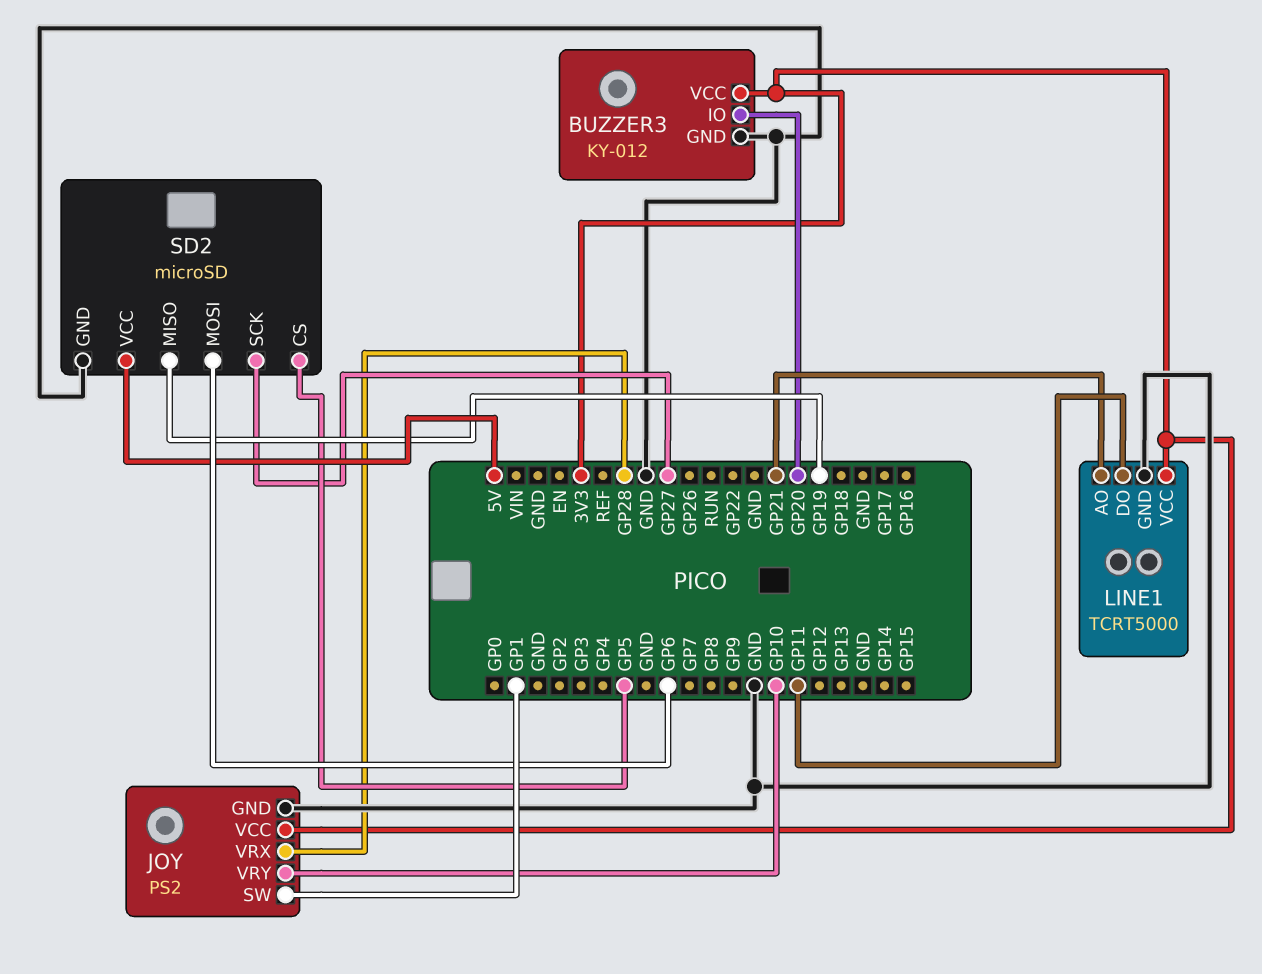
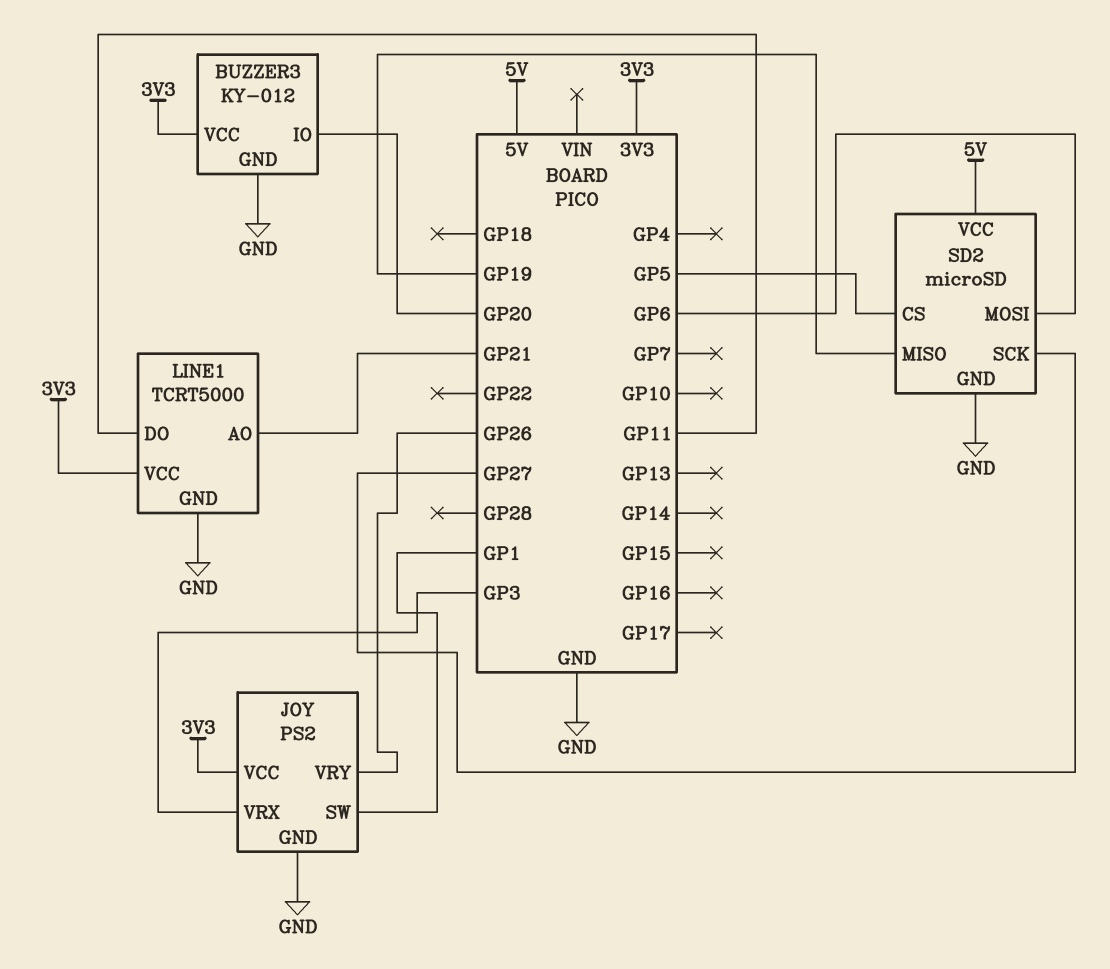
JOY pin VRX: GP28 -> GP3
JOY pin VRY: GP10 -> GP26

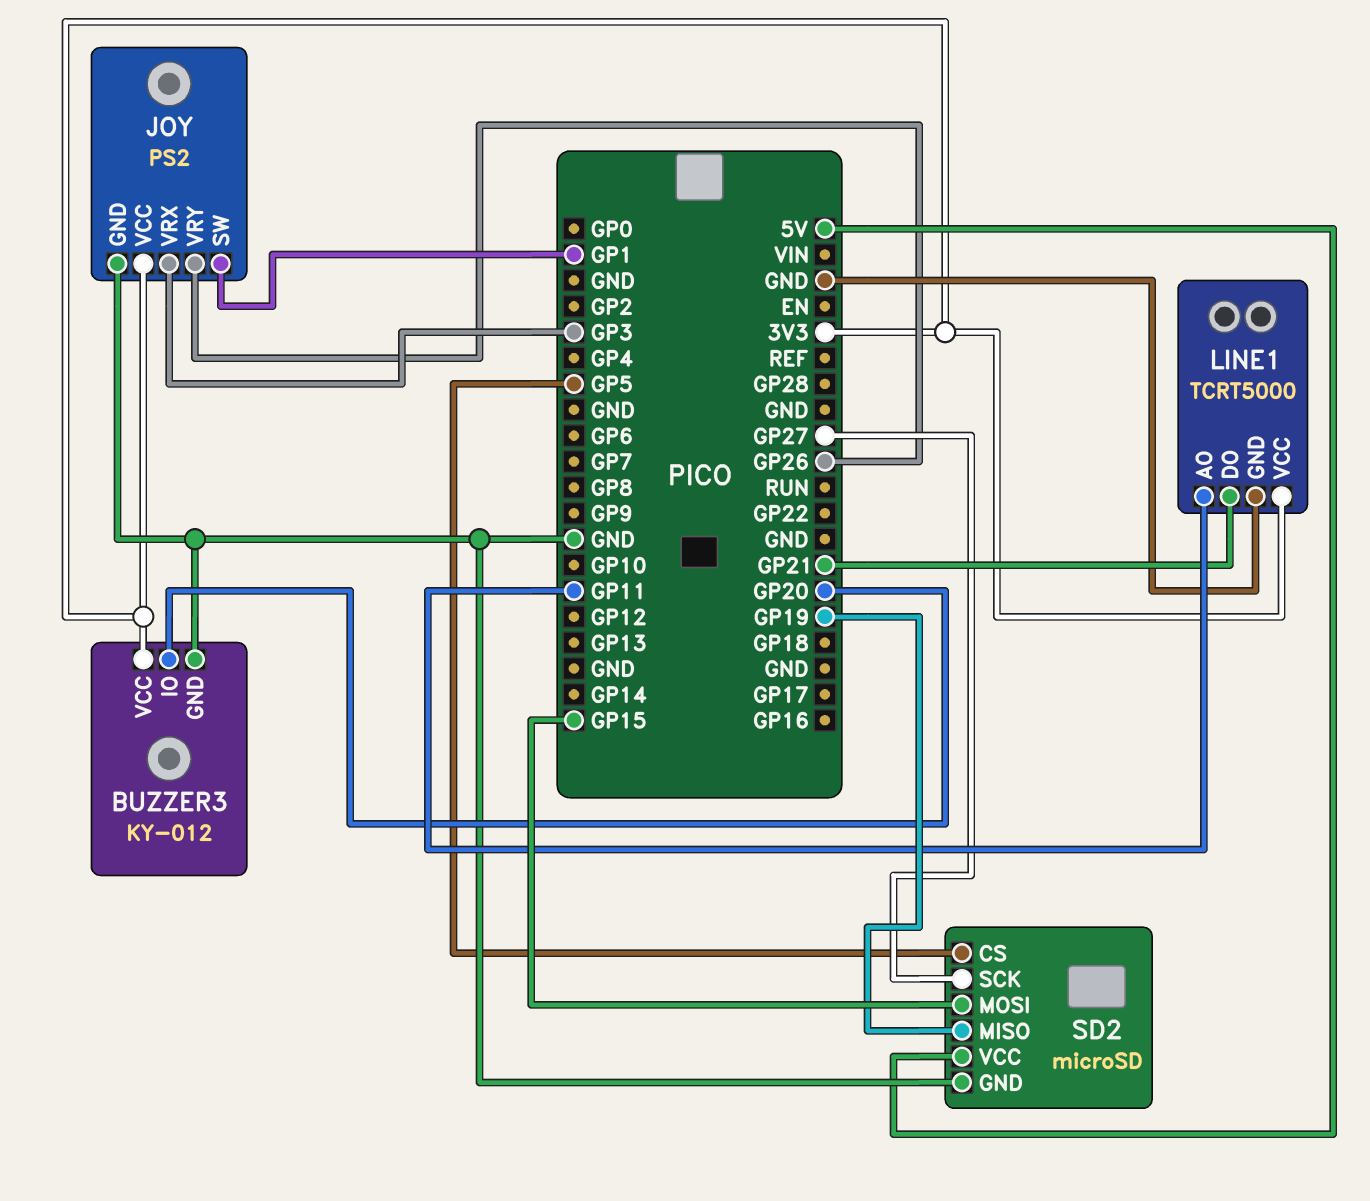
LINE1 pin AO: GP21 -> GP11
LINE1 pin DO: GP11 -> GP21
SD2 pin MOSI: GP6 -> GP15

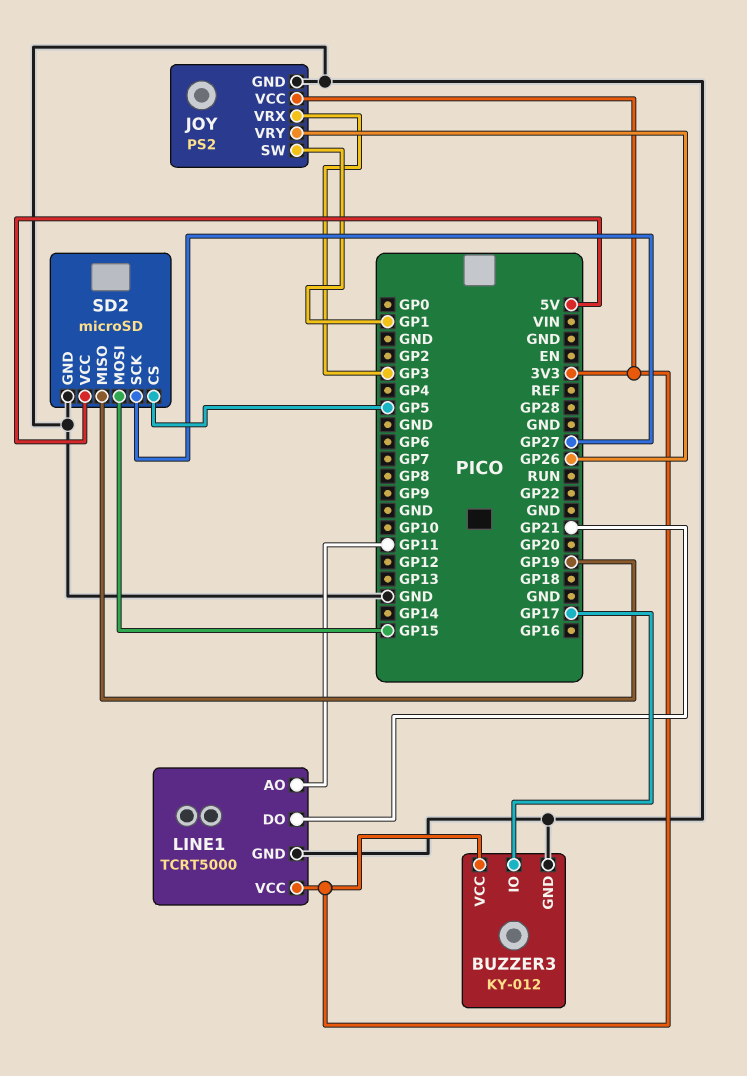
BUZZER3 pin IO: GP20 -> GP17

